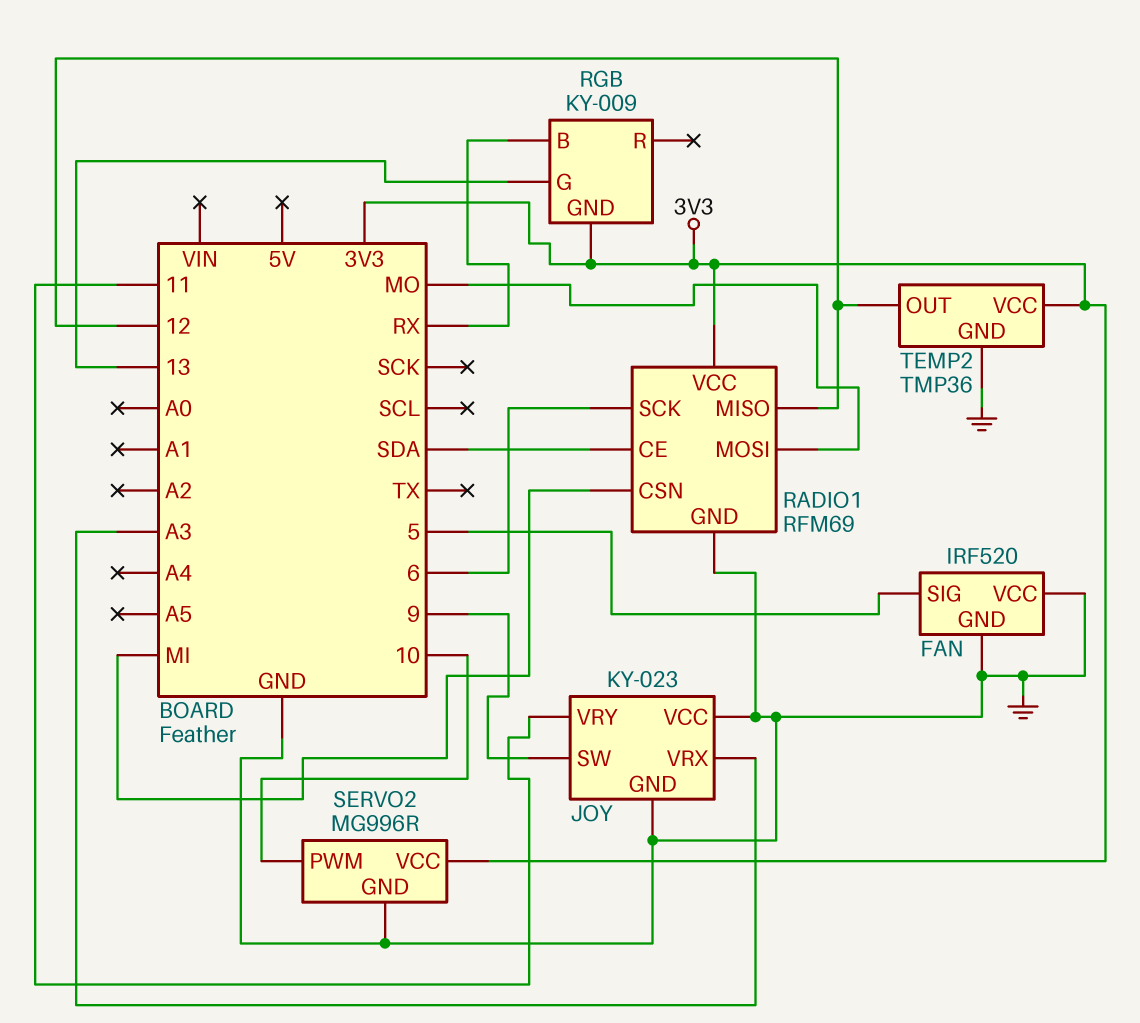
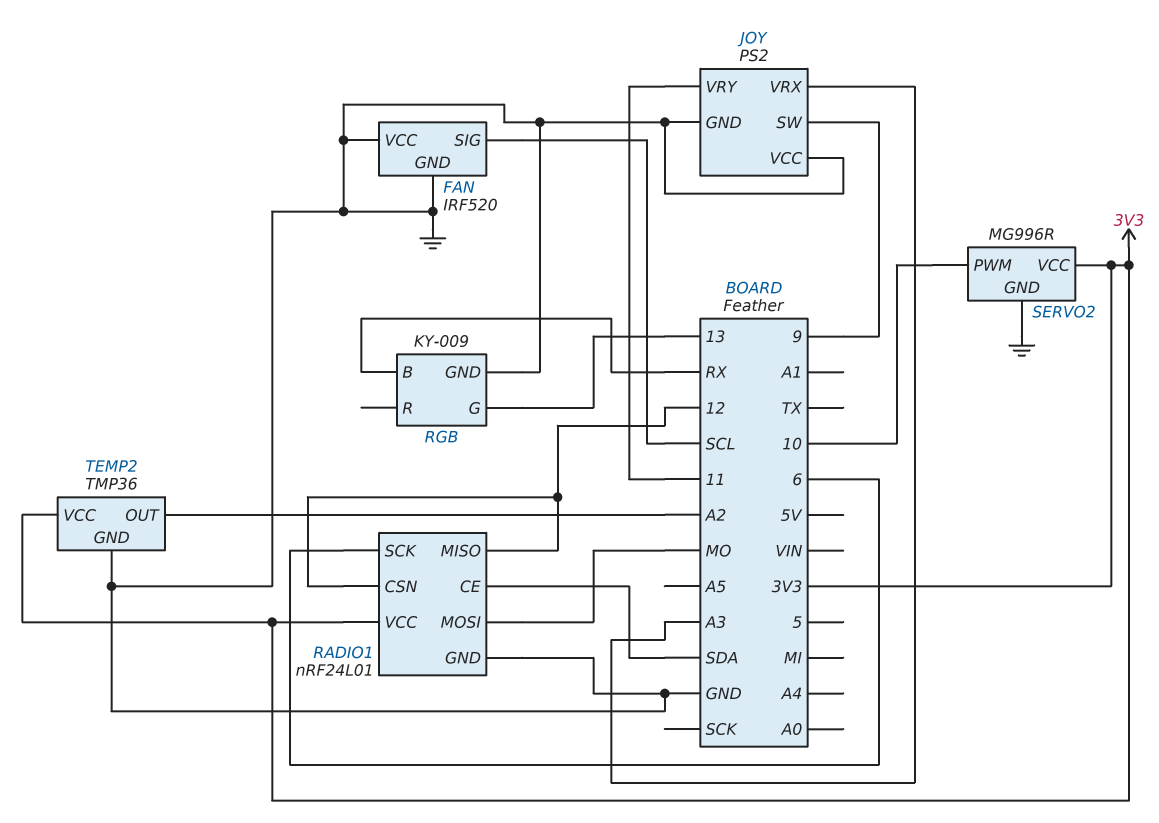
FAN pin SIG: 5 -> SCL
JOY: KY-023 -> PS2
RADIO1: RFM69 -> nRF24L01
RADIO1 pin CSN: MI -> 12
RGB pin GND: 3V3 -> GND
TEMP2 pin OUT: 12 -> A2

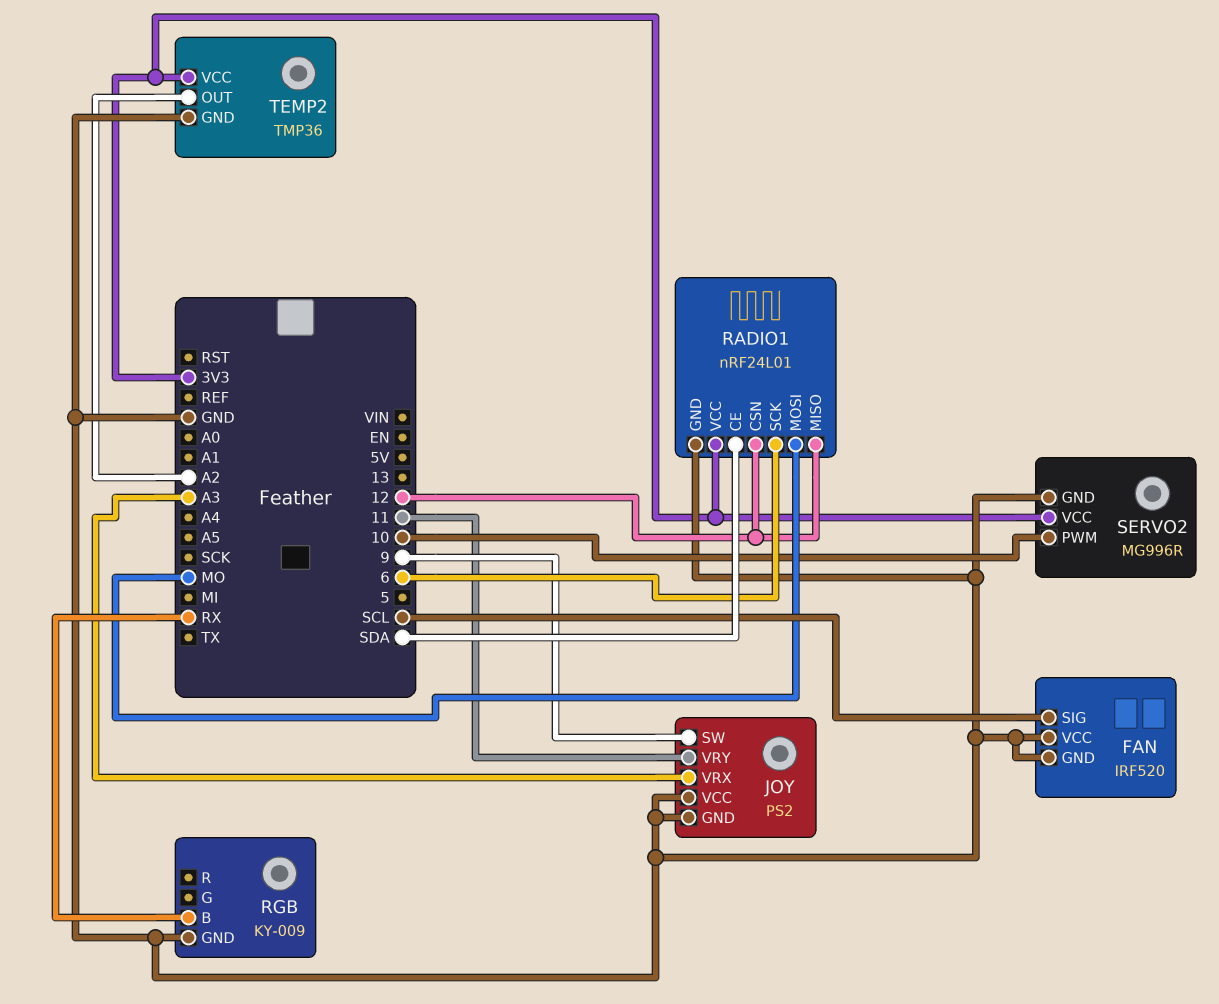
RGB pin G: 13 -> none

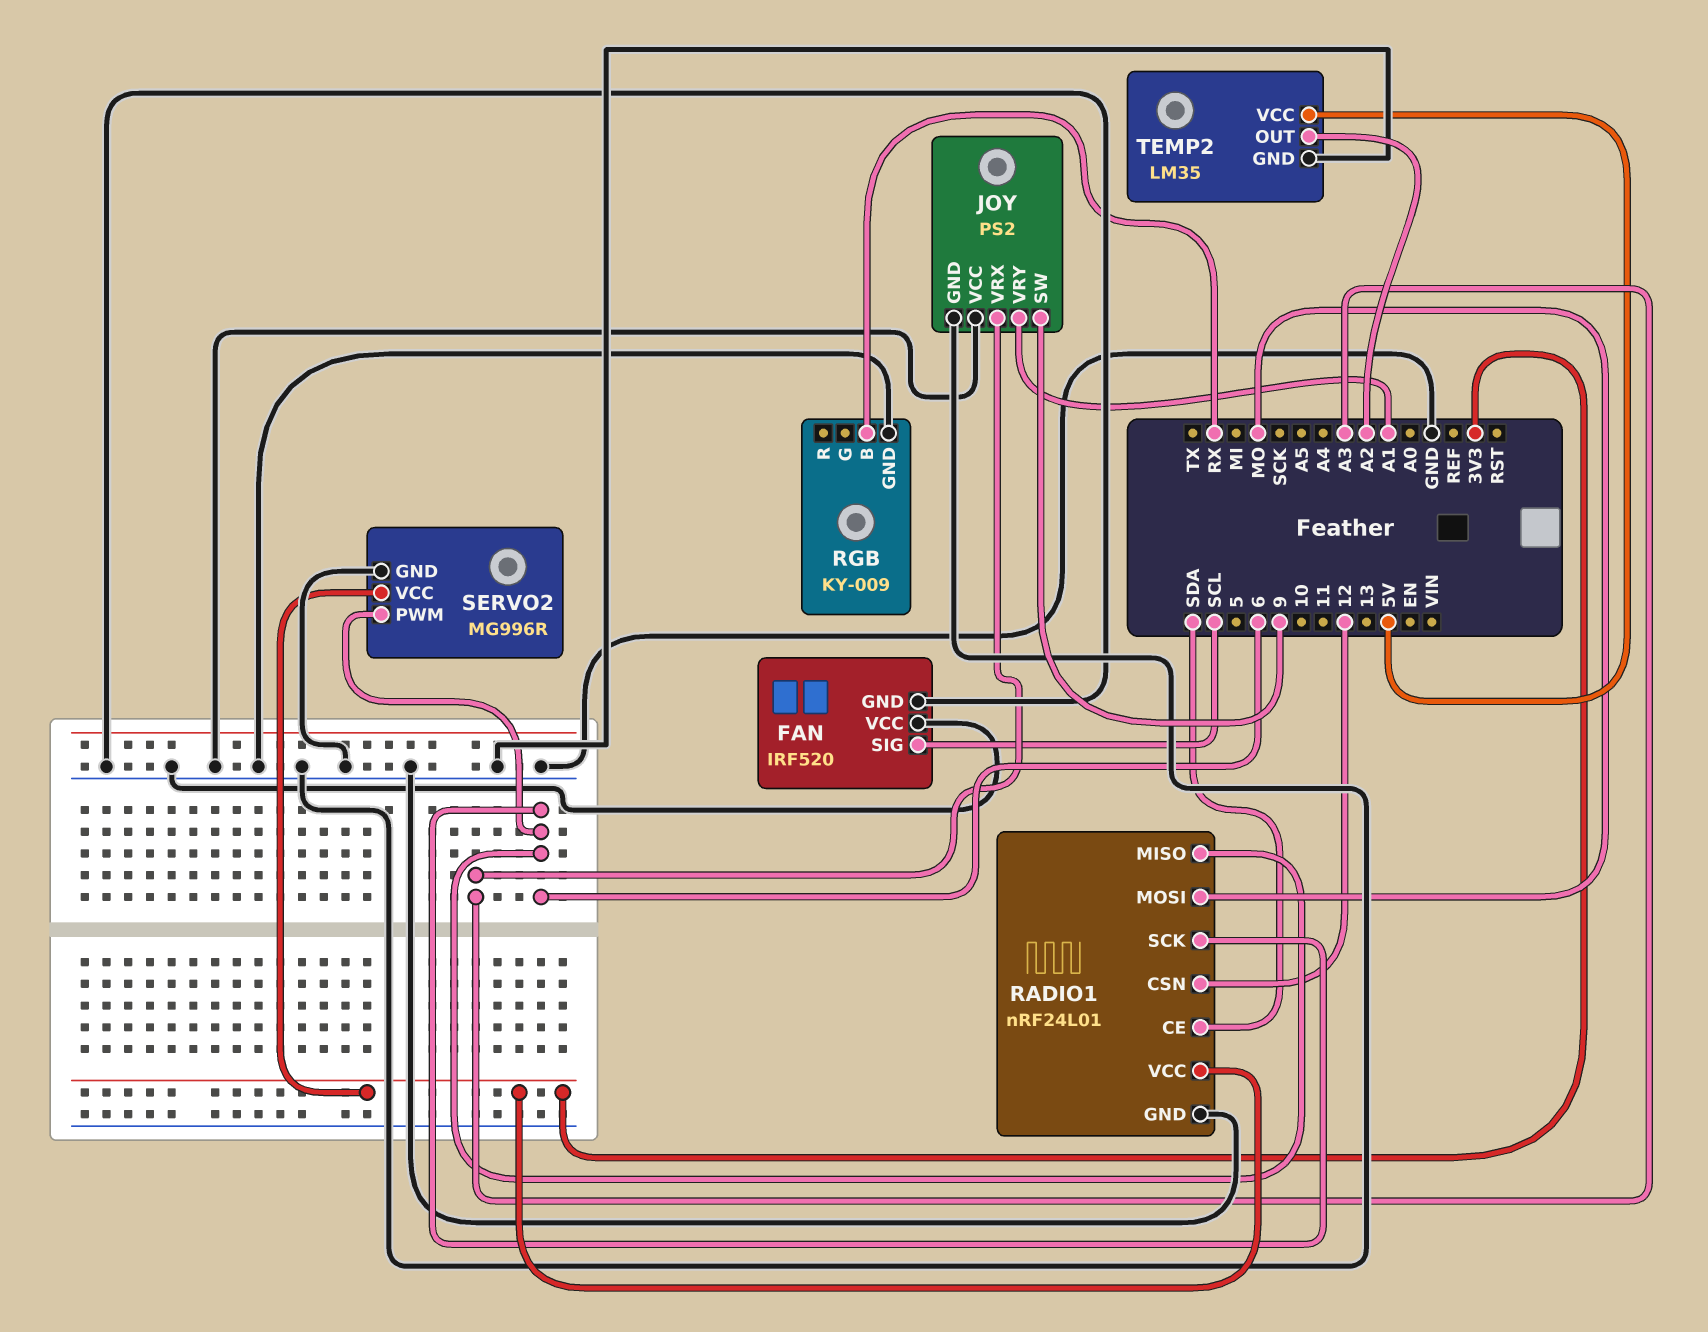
JOY pin VRY: 11 -> A1
RADIO1 pin MISO: 12 -> 6
SERVO2 pin PWM: 10 -> 6
TEMP2: TMP36 -> LM35
TEMP2 pin VCC: 3V3 -> 5V

